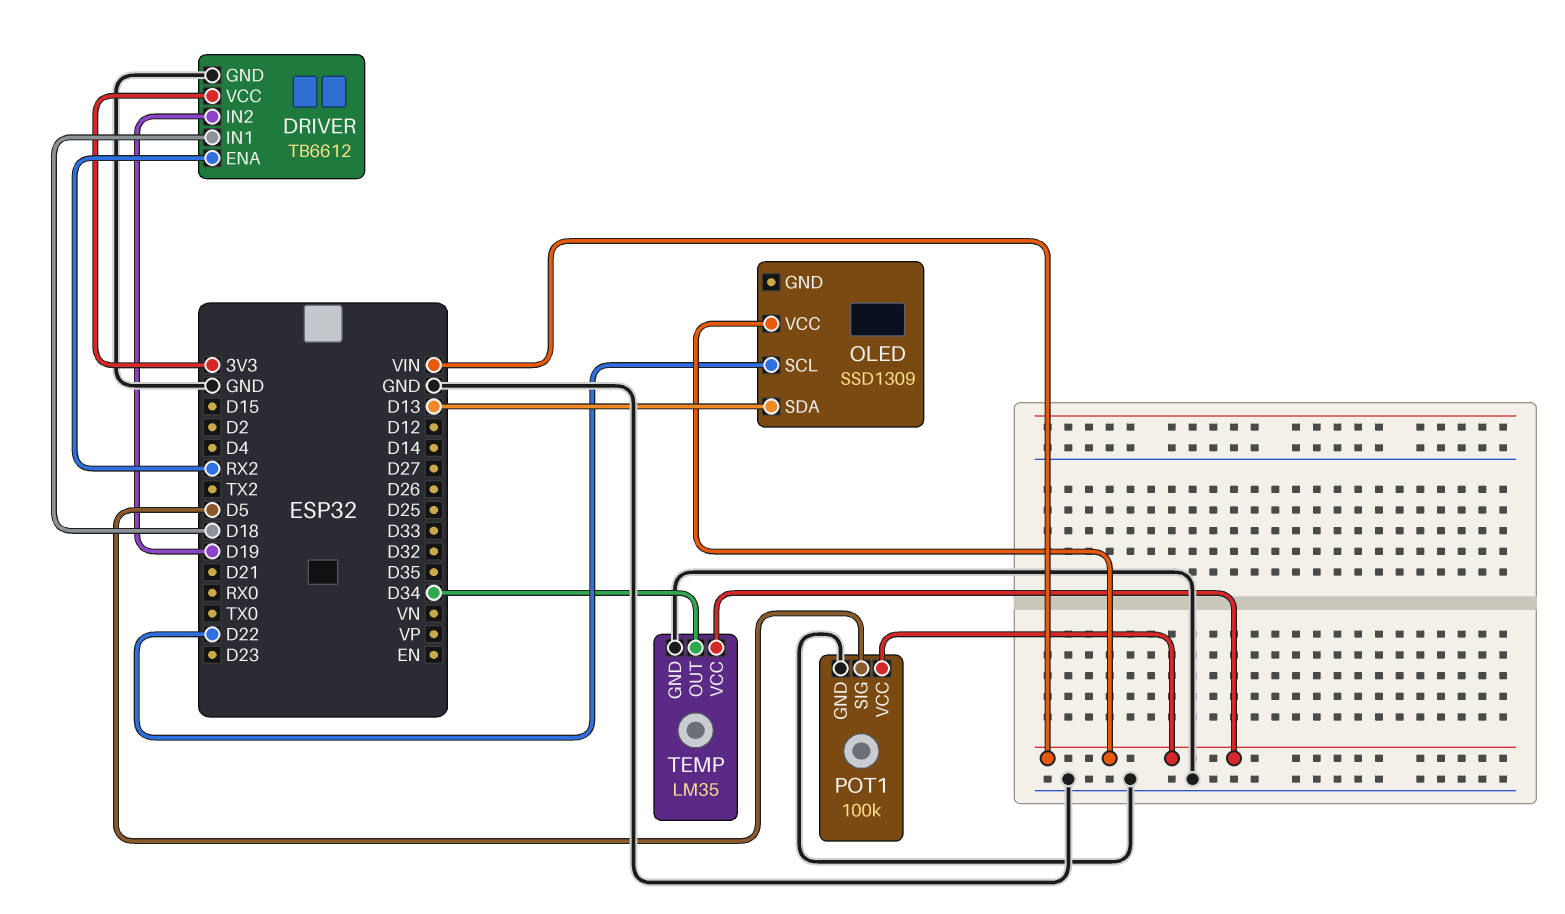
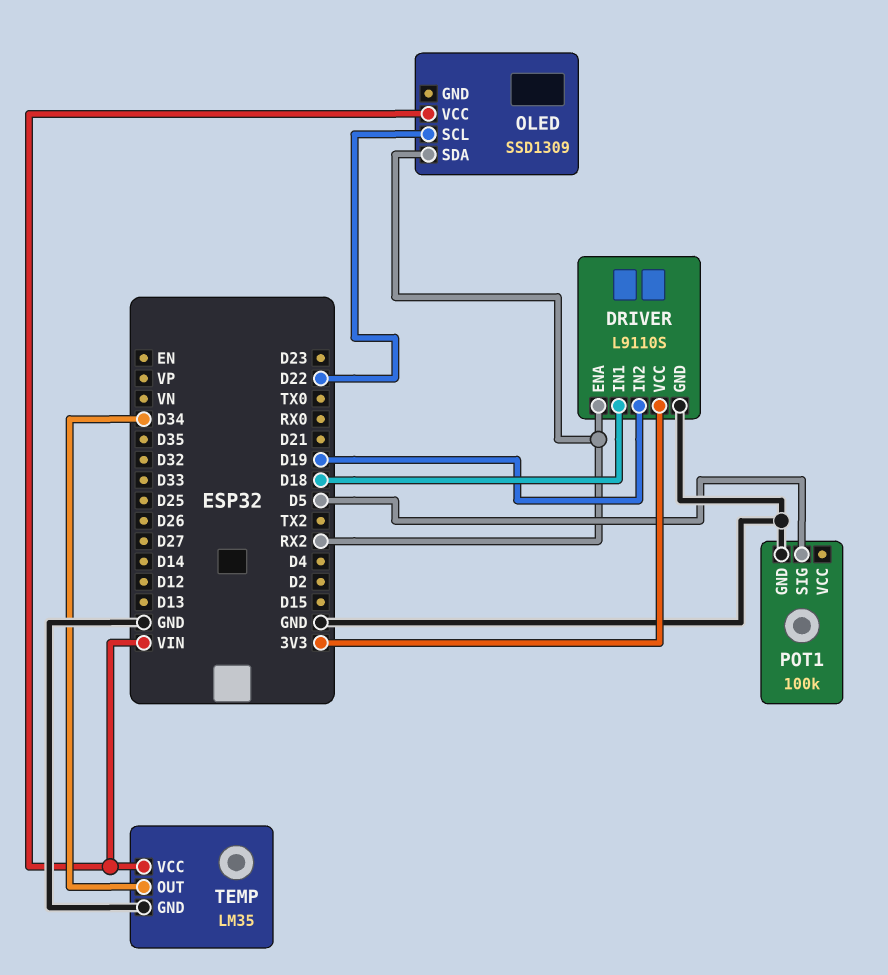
DRIVER: TB6612 -> L9110S
OLED pin SDA: D13 -> RX2
POT1 pin VCC: VIN -> none

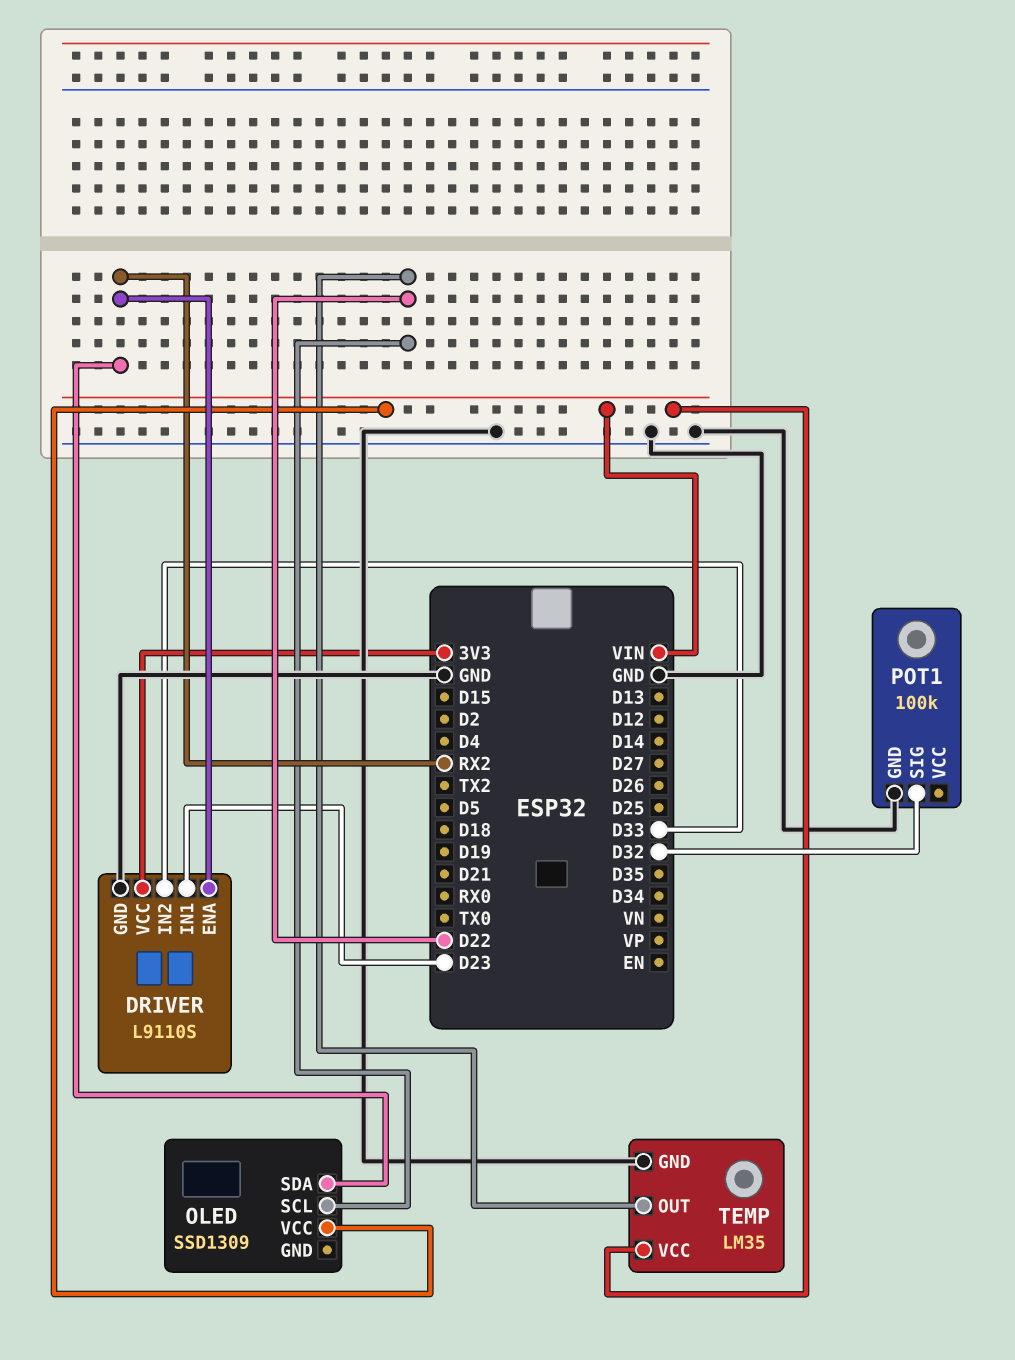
DRIVER pin IN1: D18 -> D23
DRIVER pin IN2: D19 -> D33
POT1 pin SIG: D5 -> D32
TEMP pin OUT: D34 -> D22

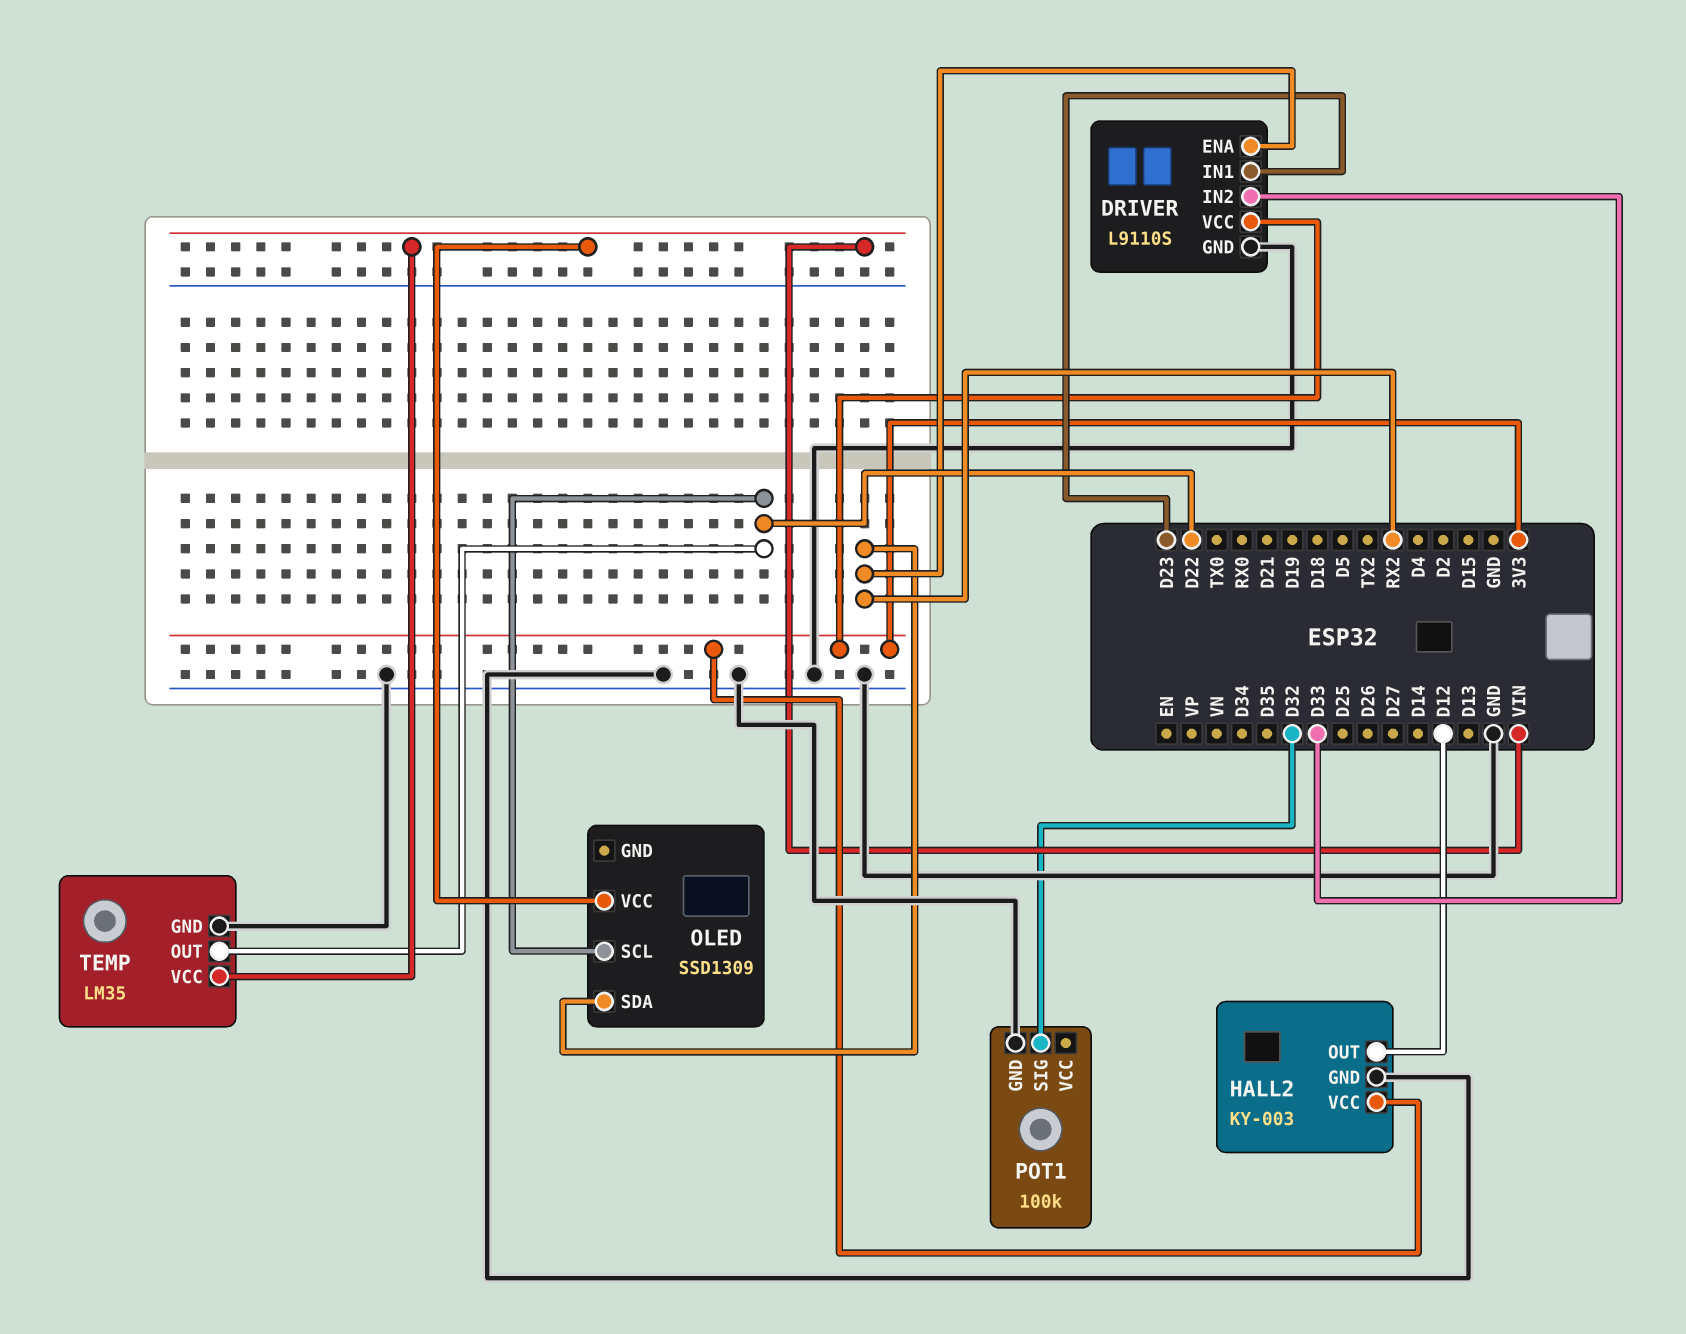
HALL2: none -> KY-003
HALL2 pin GND: none -> GND
HALL2 pin OUT: none -> D12
HALL2 pin VCC: none -> 3V3

